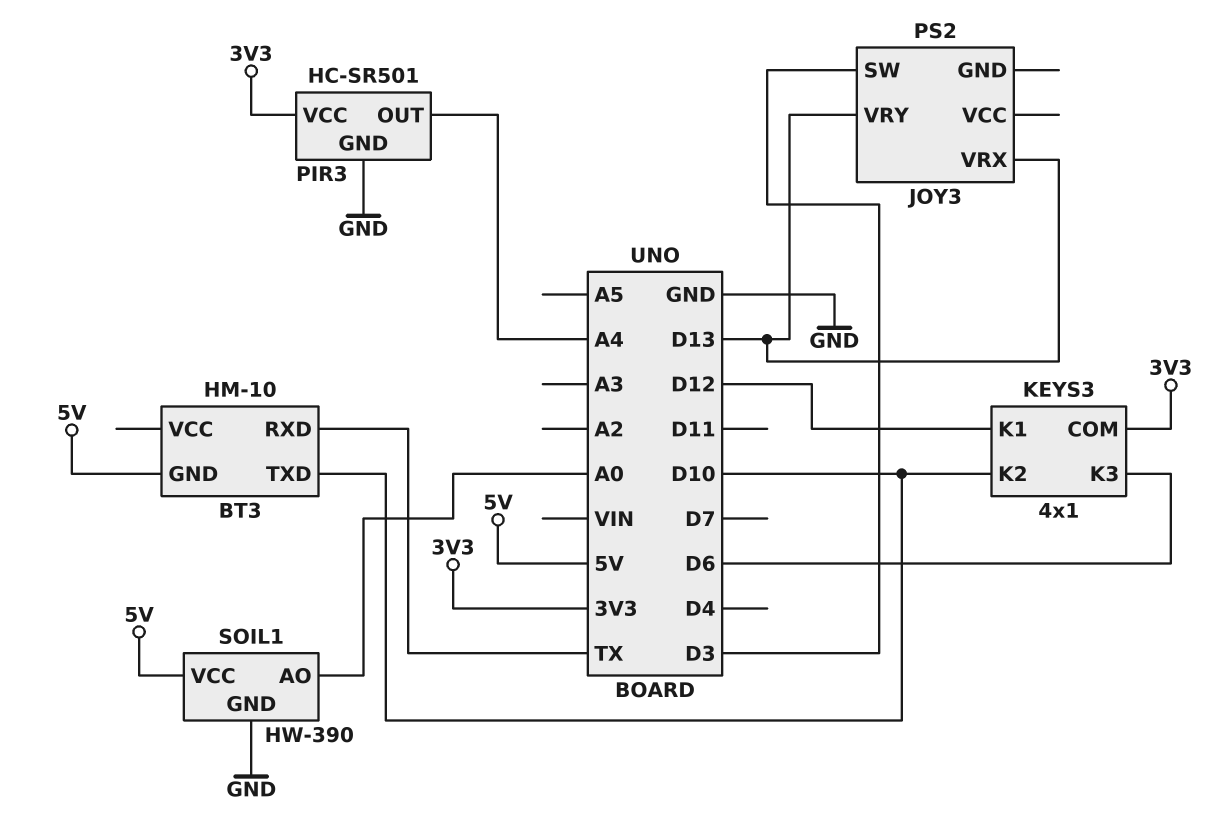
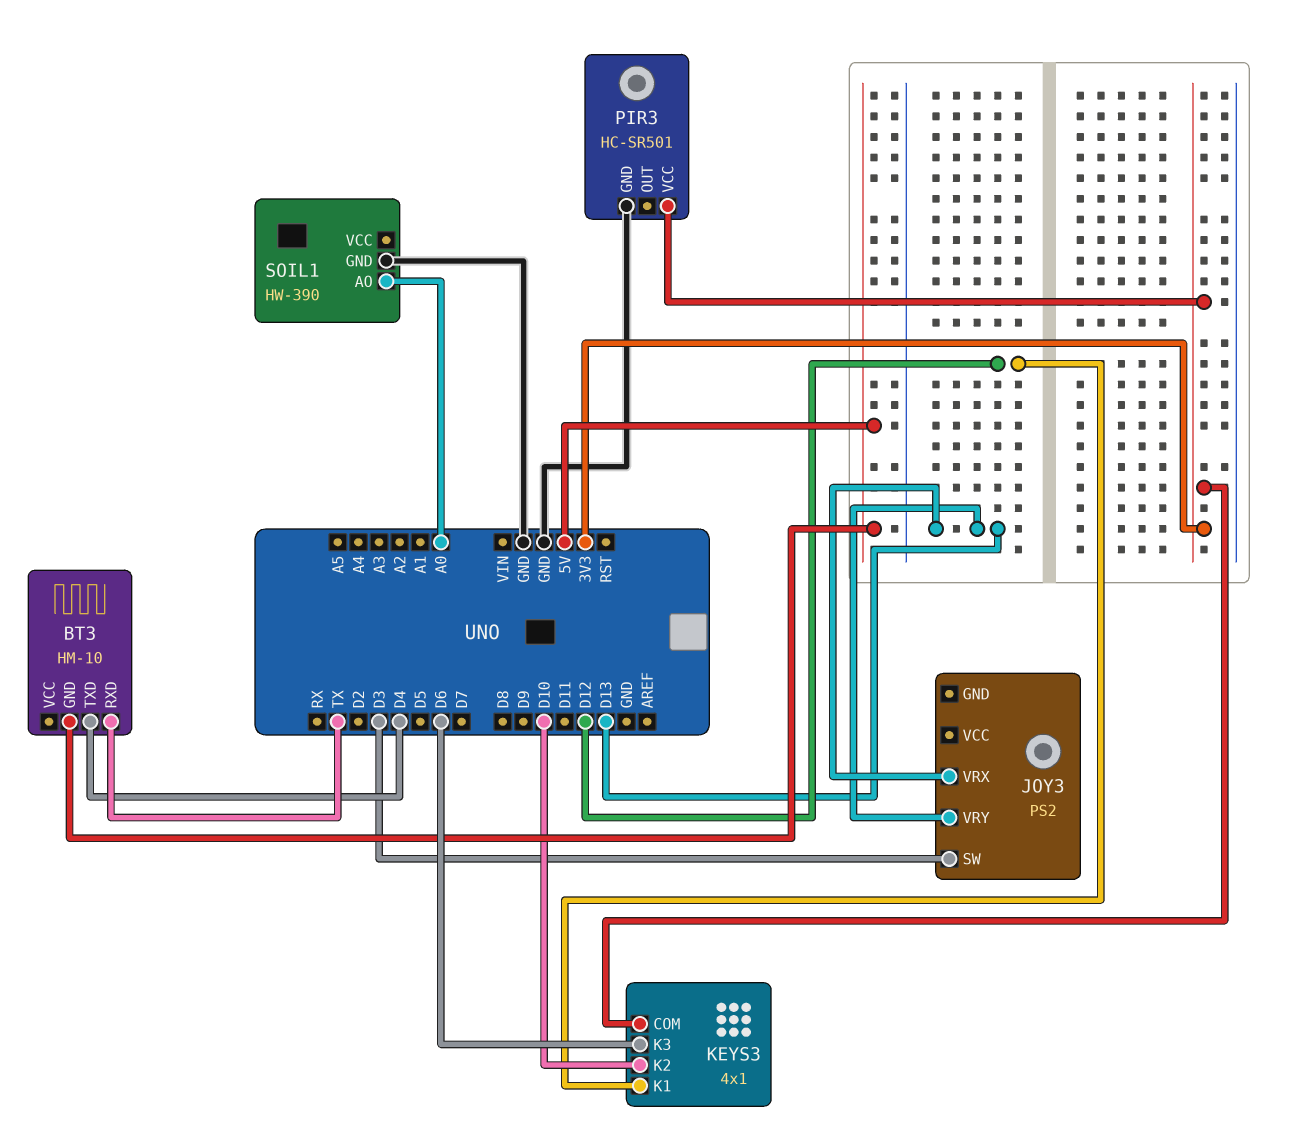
BT3 pin TXD: D10 -> D4
PIR3 pin OUT: A4 -> none
SOIL1 pin VCC: 5V -> none

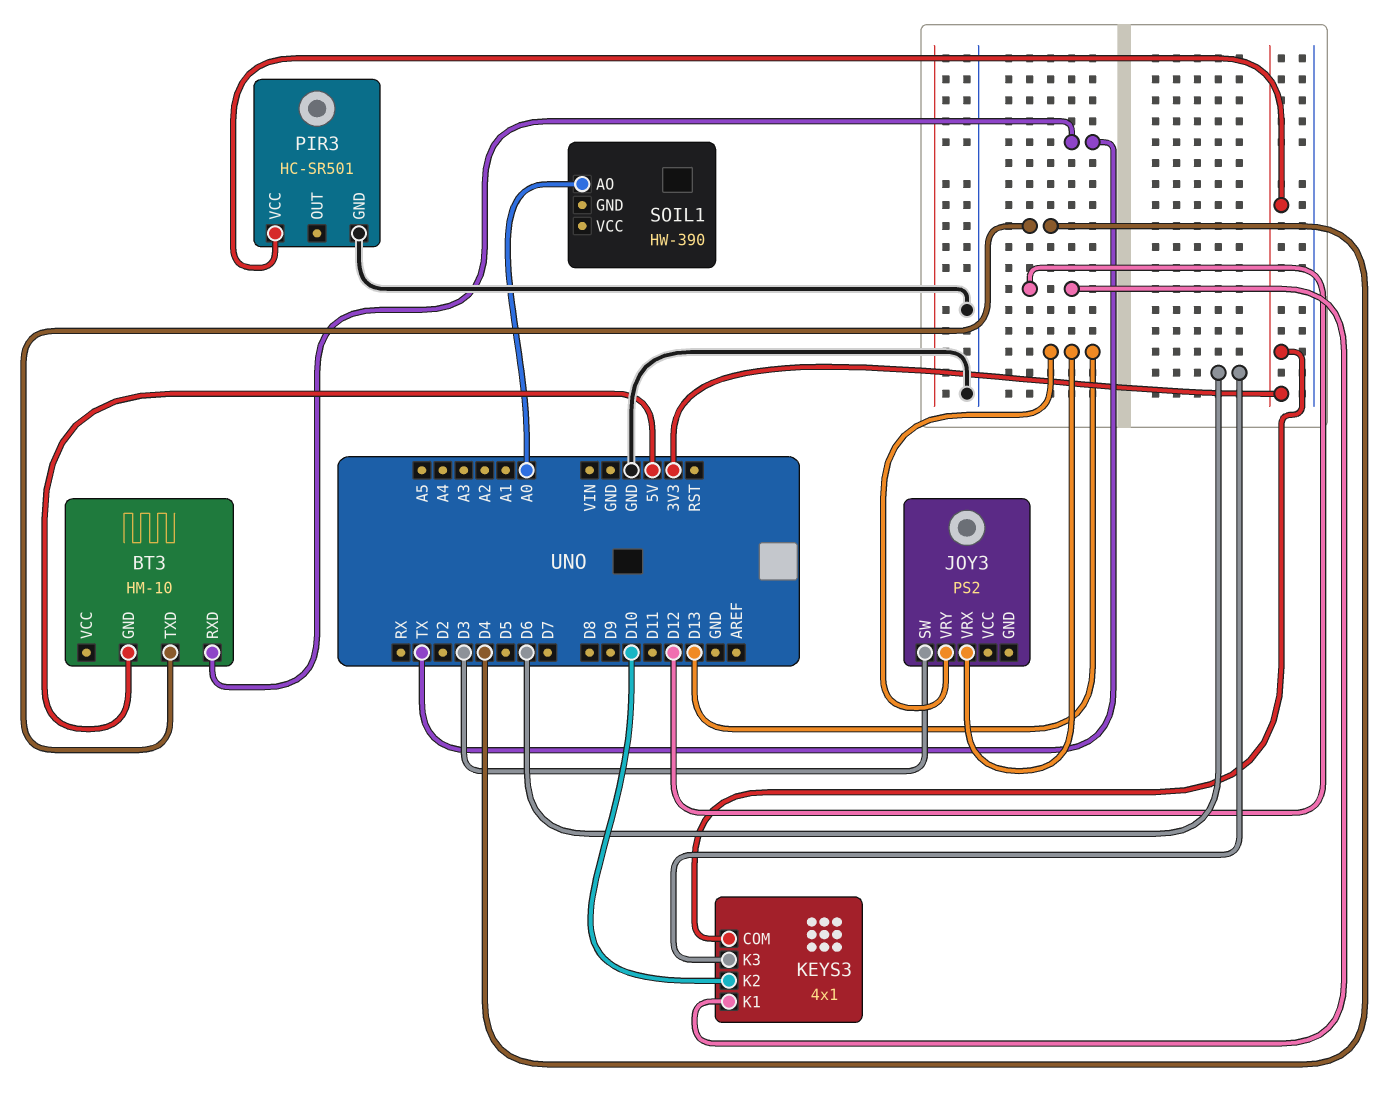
SOIL1 pin GND: GND -> none

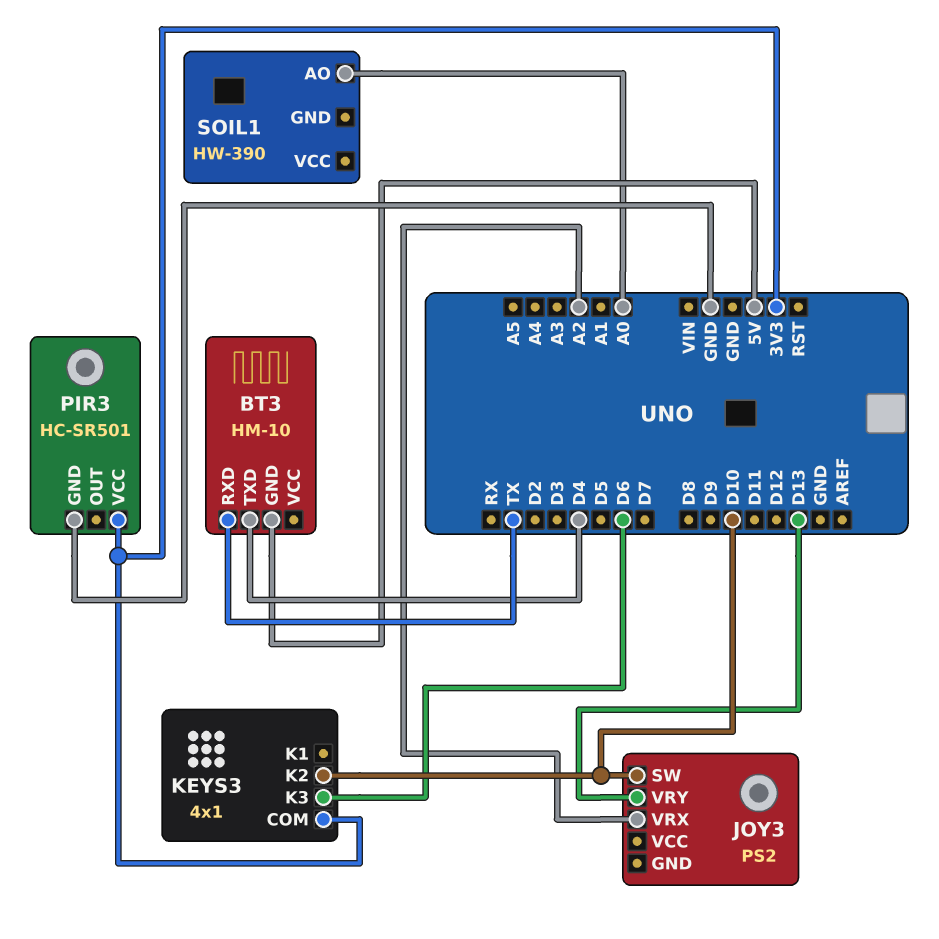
JOY3 pin SW: D3 -> D10
JOY3 pin VRX: D13 -> A2
KEYS3 pin K1: D12 -> none

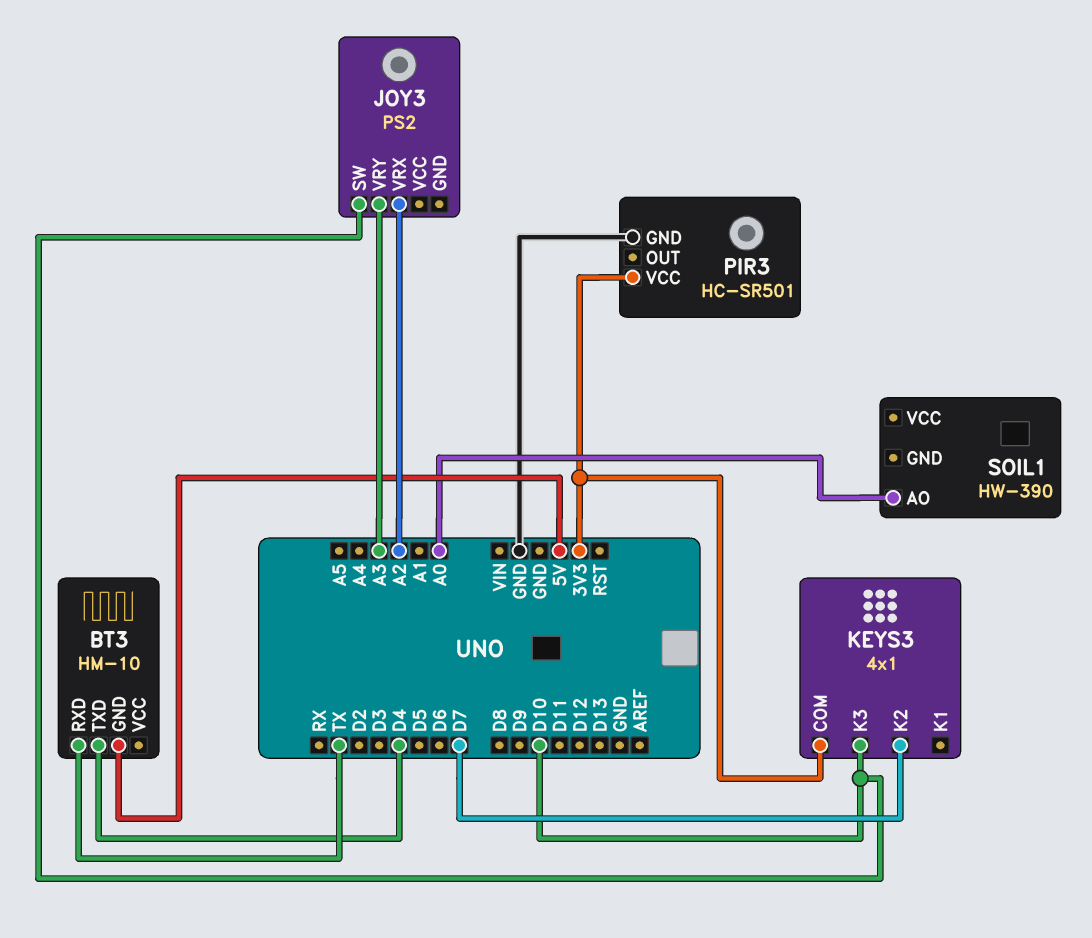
JOY3 pin VRY: D13 -> A3
KEYS3 pin K2: D10 -> D7
KEYS3 pin K3: D6 -> D10

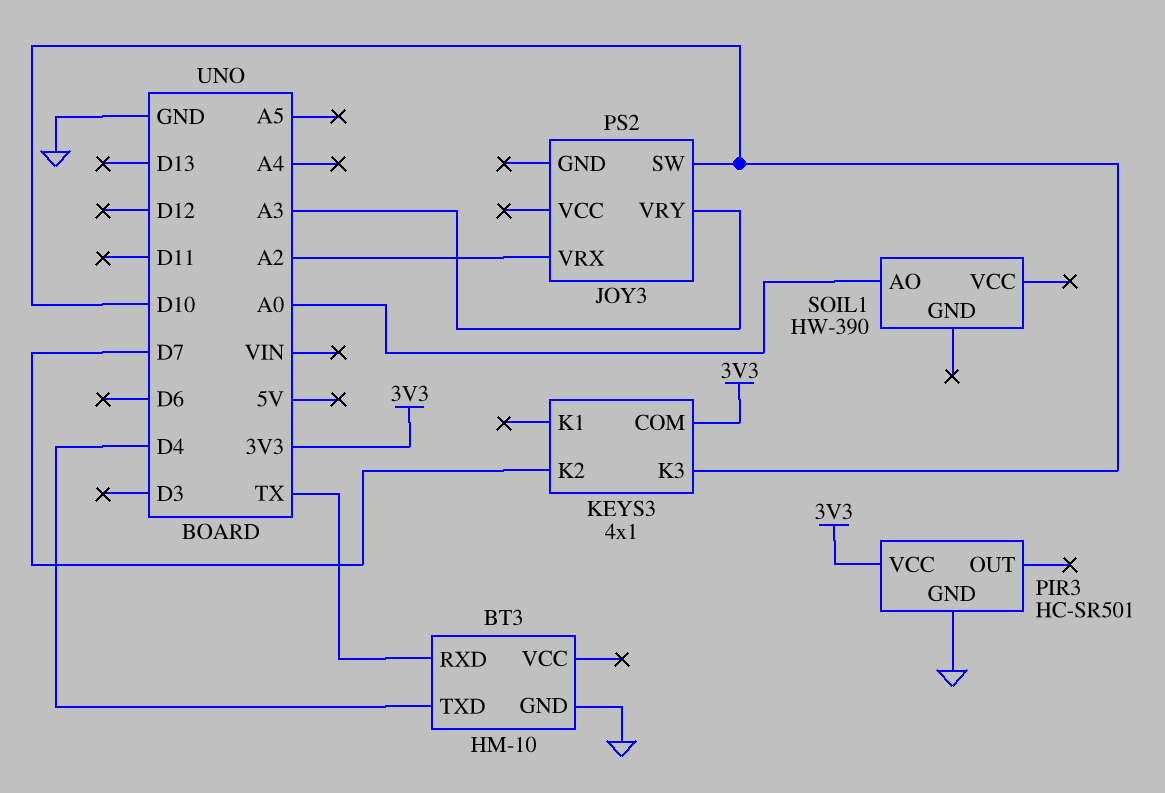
BT3 pin GND: 5V -> GND

